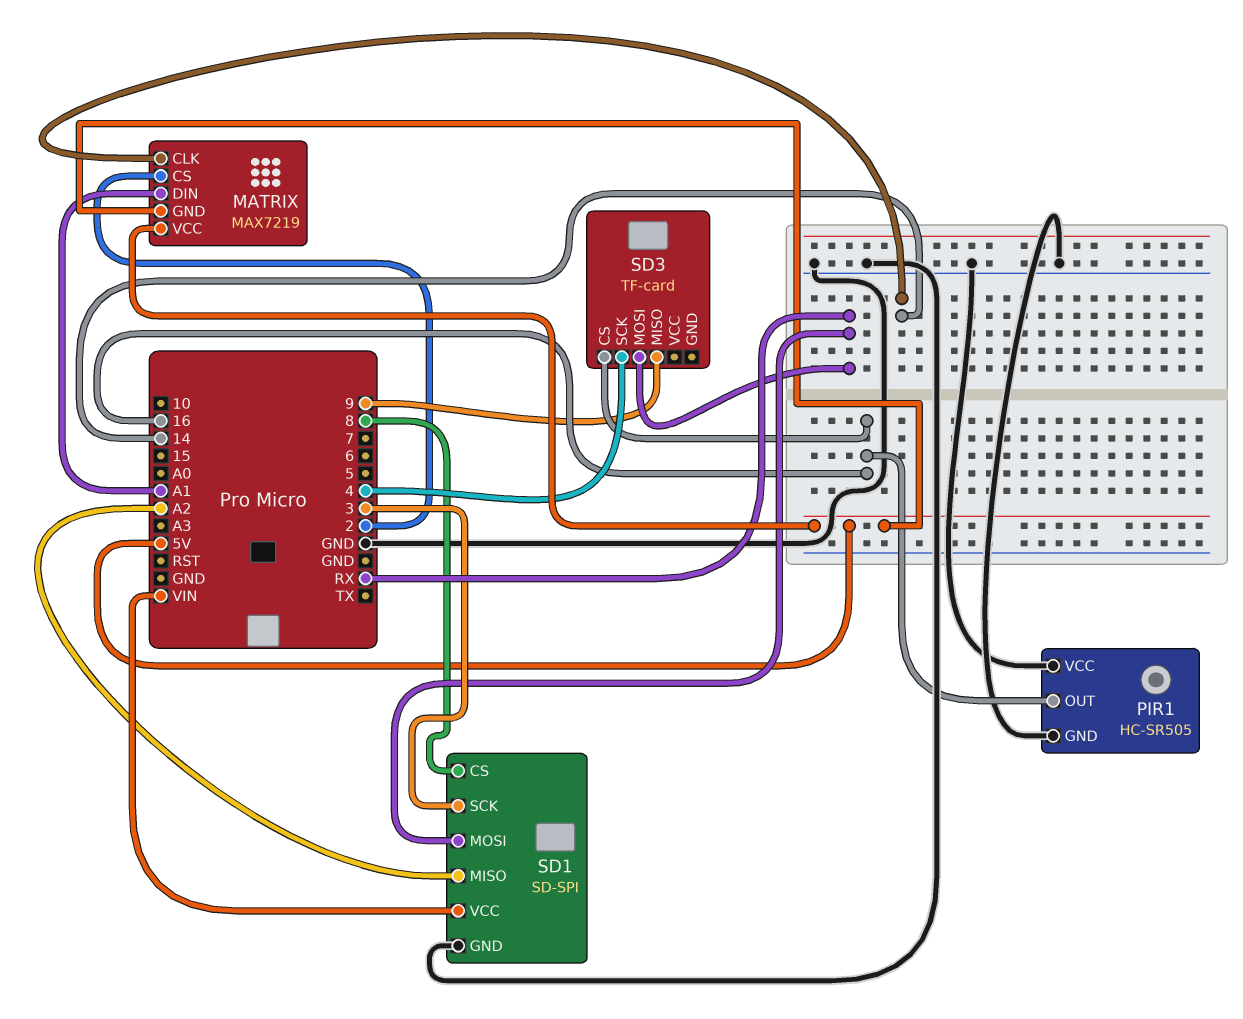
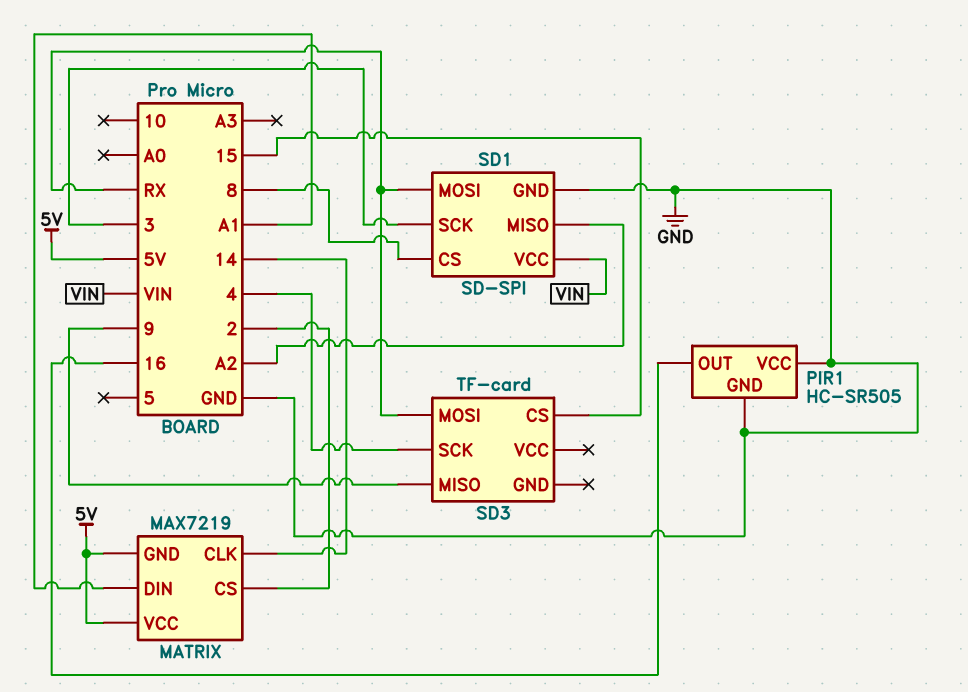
SD3 pin CS: 16 -> 15

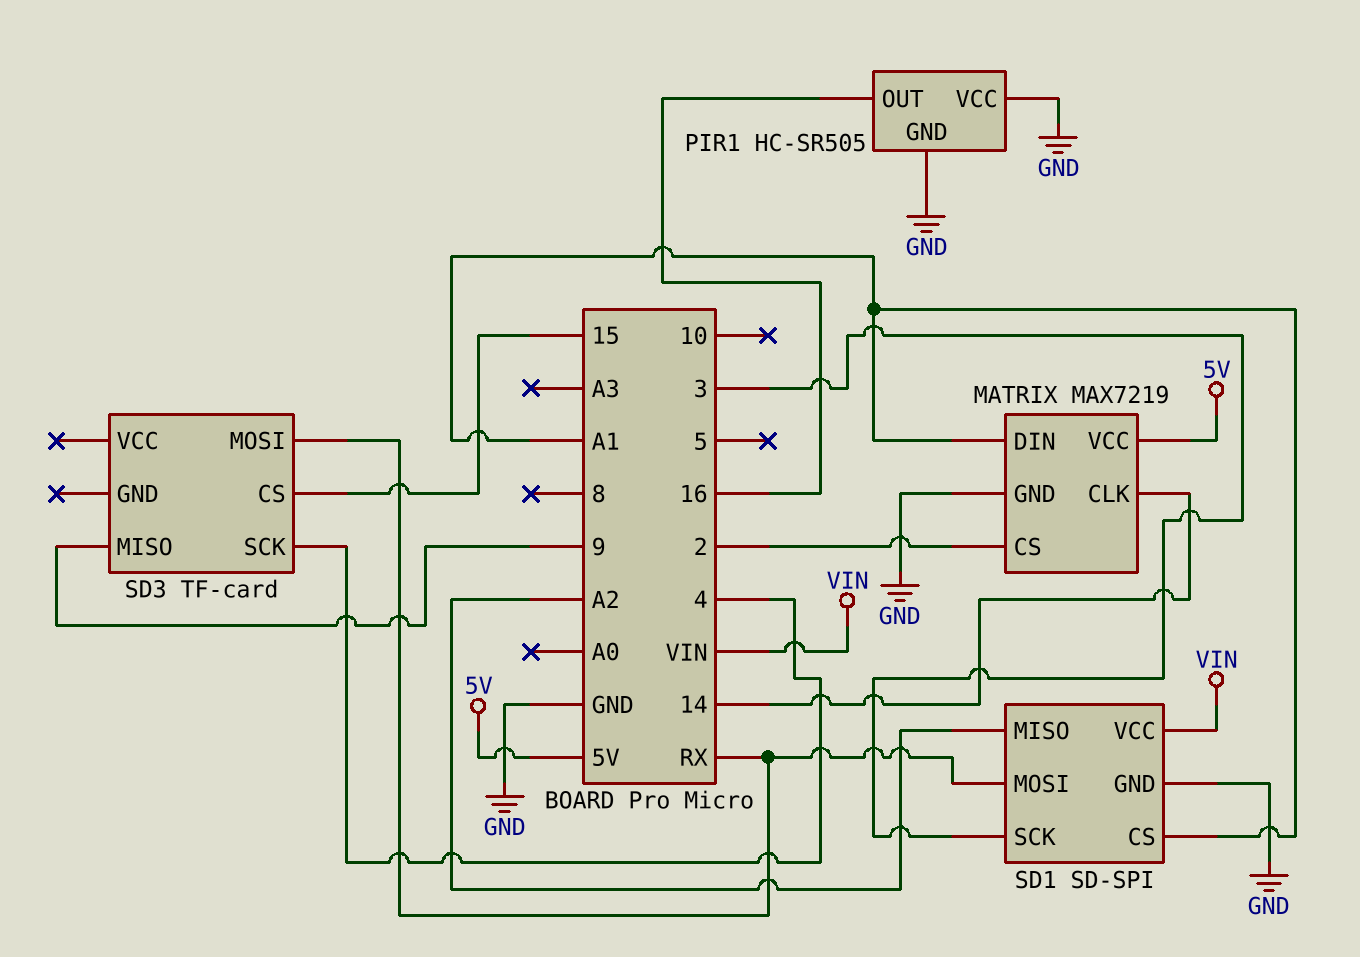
MATRIX pin GND: 5V -> GND
SD1 pin CS: 8 -> A1

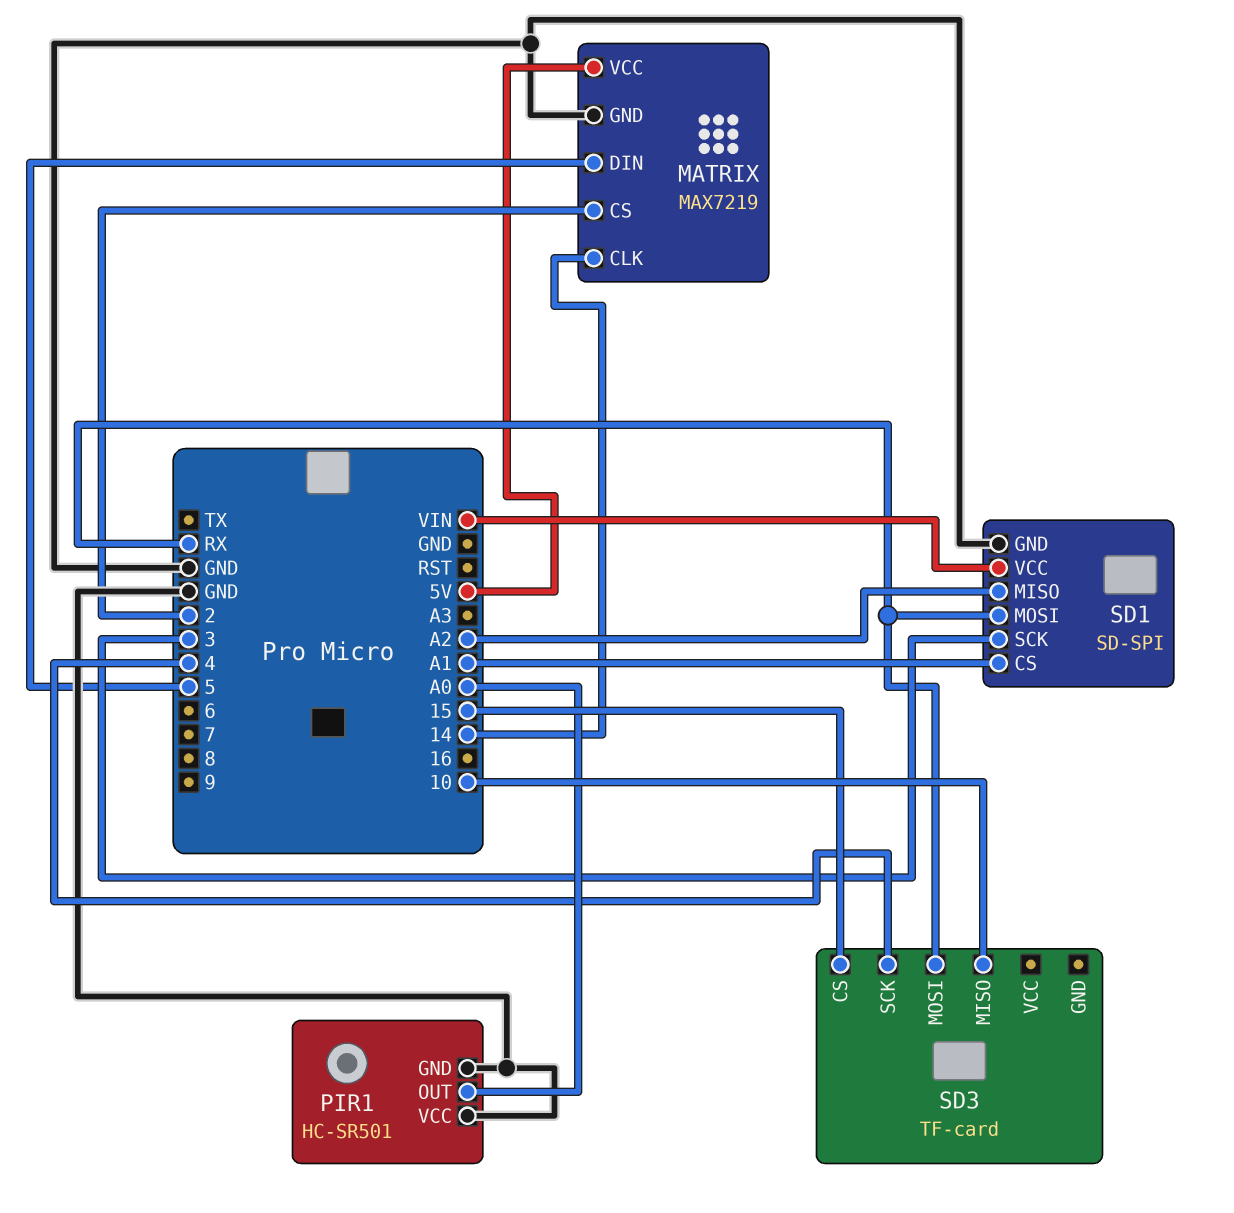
MATRIX pin DIN: A1 -> 5
PIR1: HC-SR505 -> HC-SR501
PIR1 pin OUT: 16 -> A0
SD3 pin MISO: 9 -> 10

